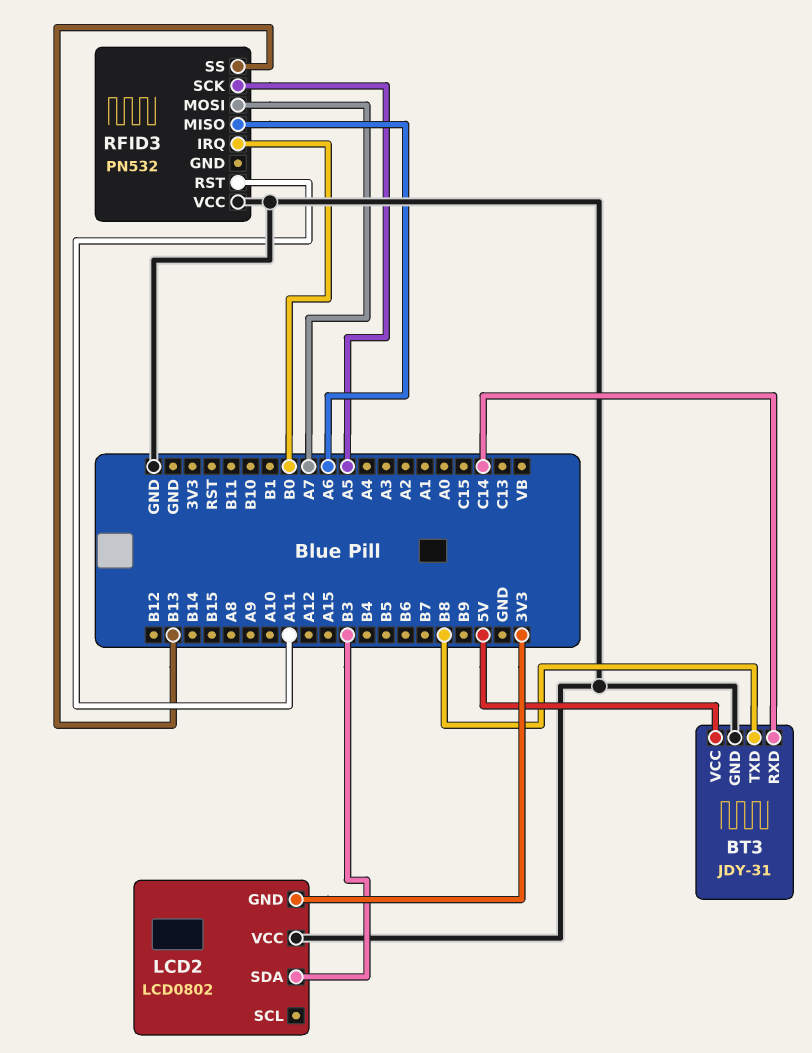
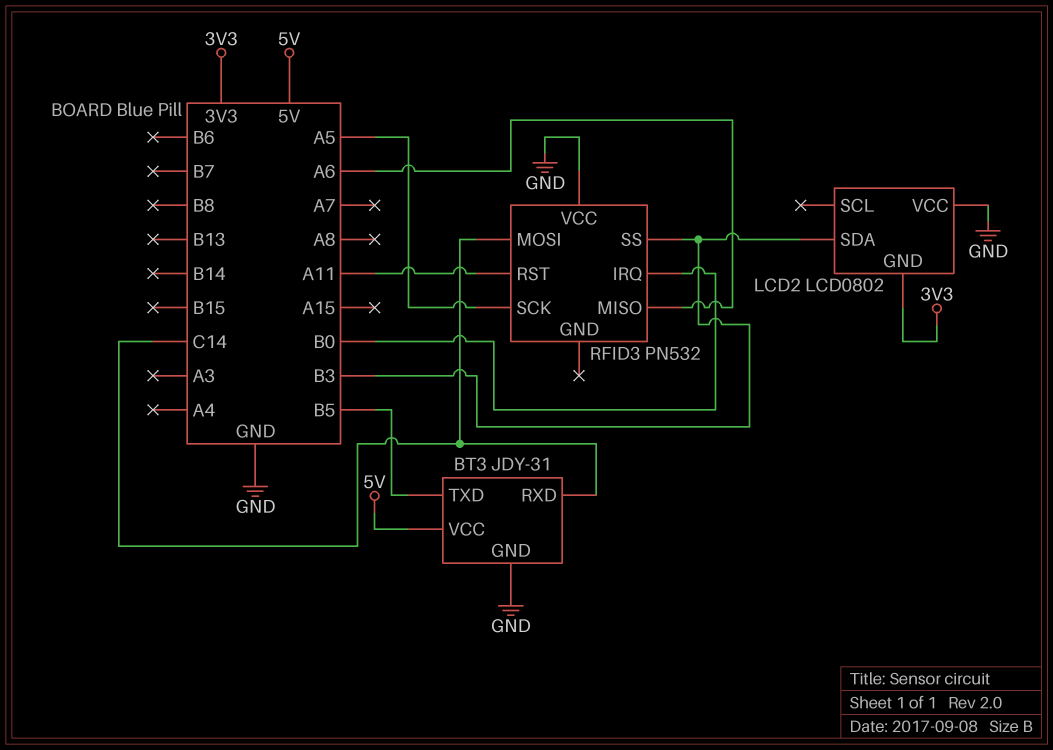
BT3 pin TXD: B8 -> B5
RFID3 pin MOSI: A7 -> C14
RFID3 pin SS: B13 -> B3

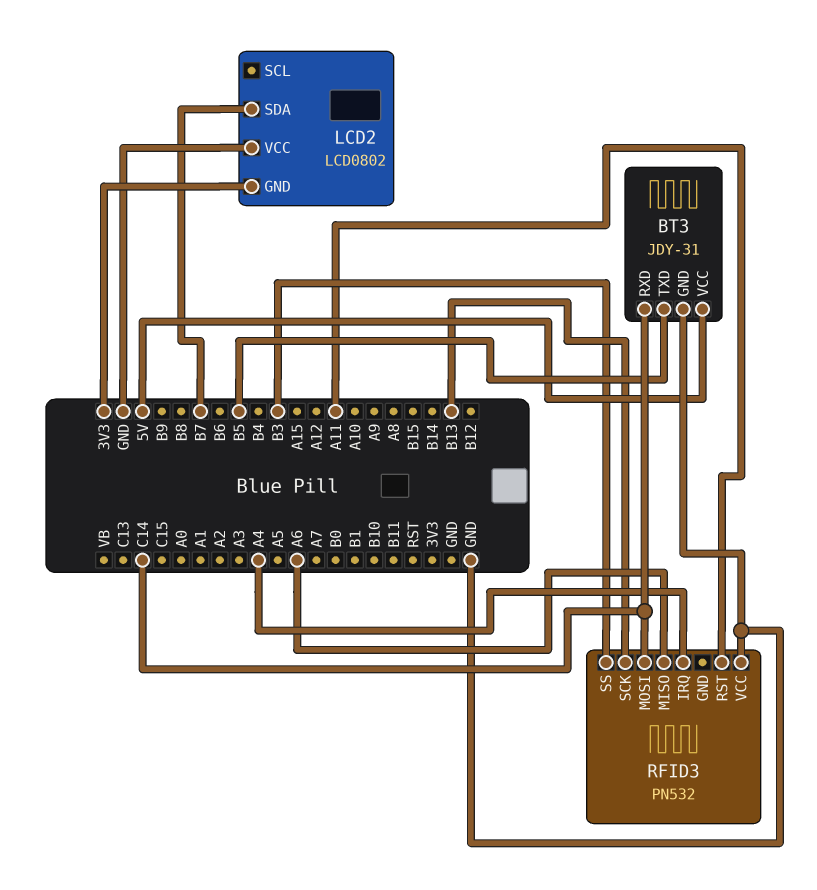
LCD2 pin SDA: B3 -> B7
RFID3 pin IRQ: B0 -> A4
RFID3 pin SCK: A5 -> B13

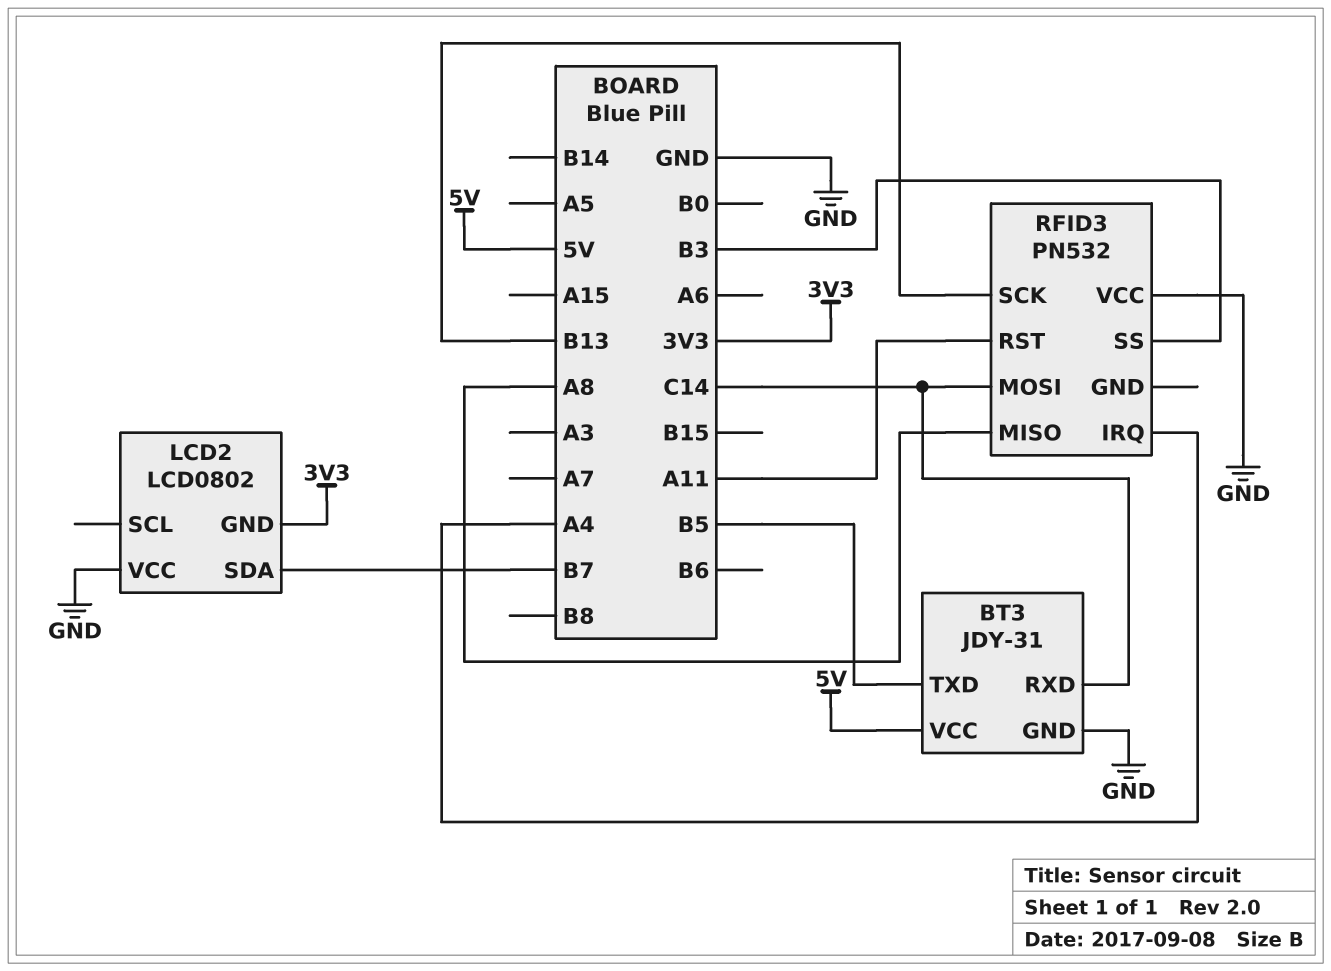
RFID3 pin MISO: A6 -> A8

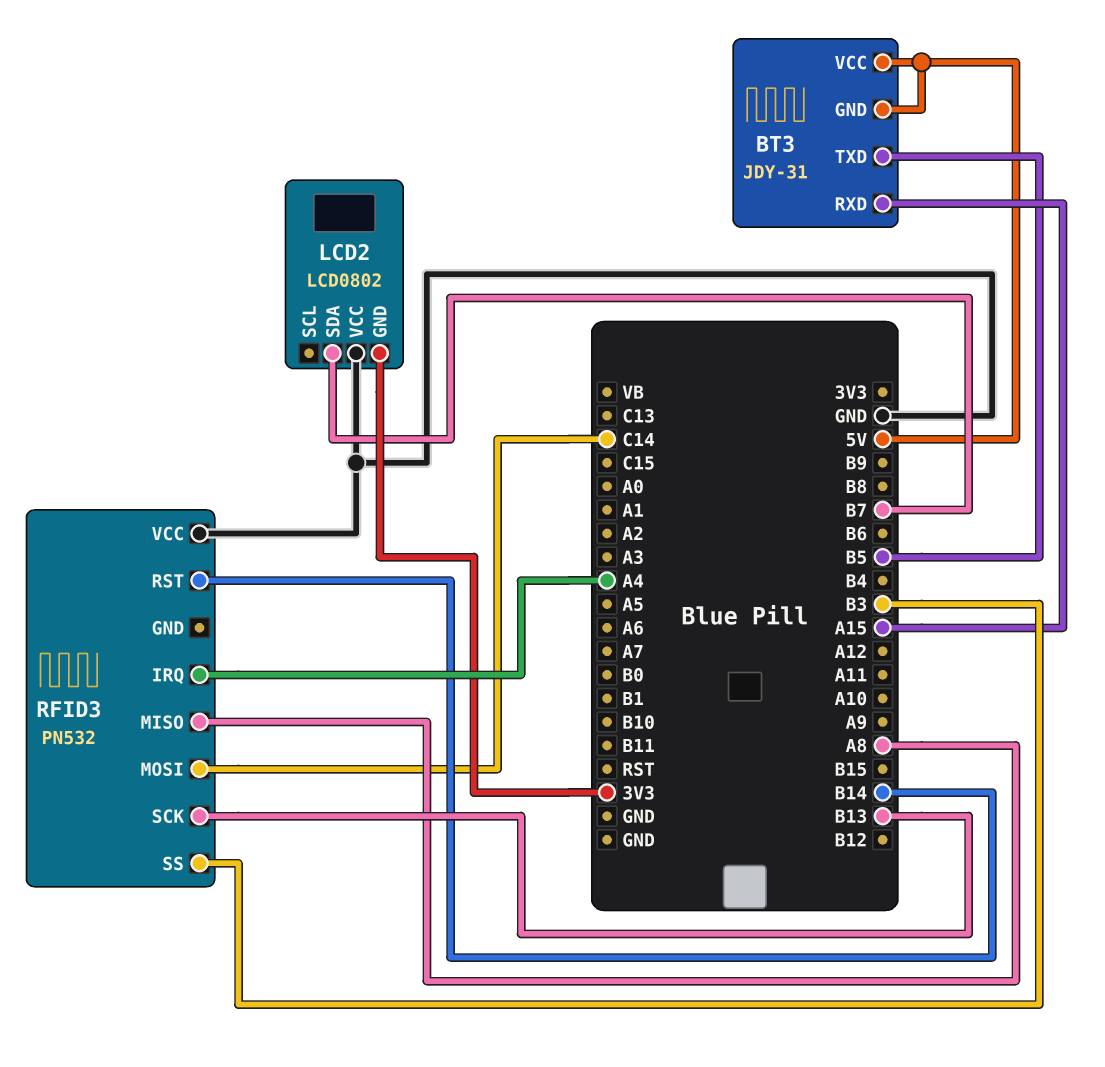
BT3 pin GND: GND -> 5V
BT3 pin RXD: C14 -> A15
RFID3 pin RST: A11 -> B14

